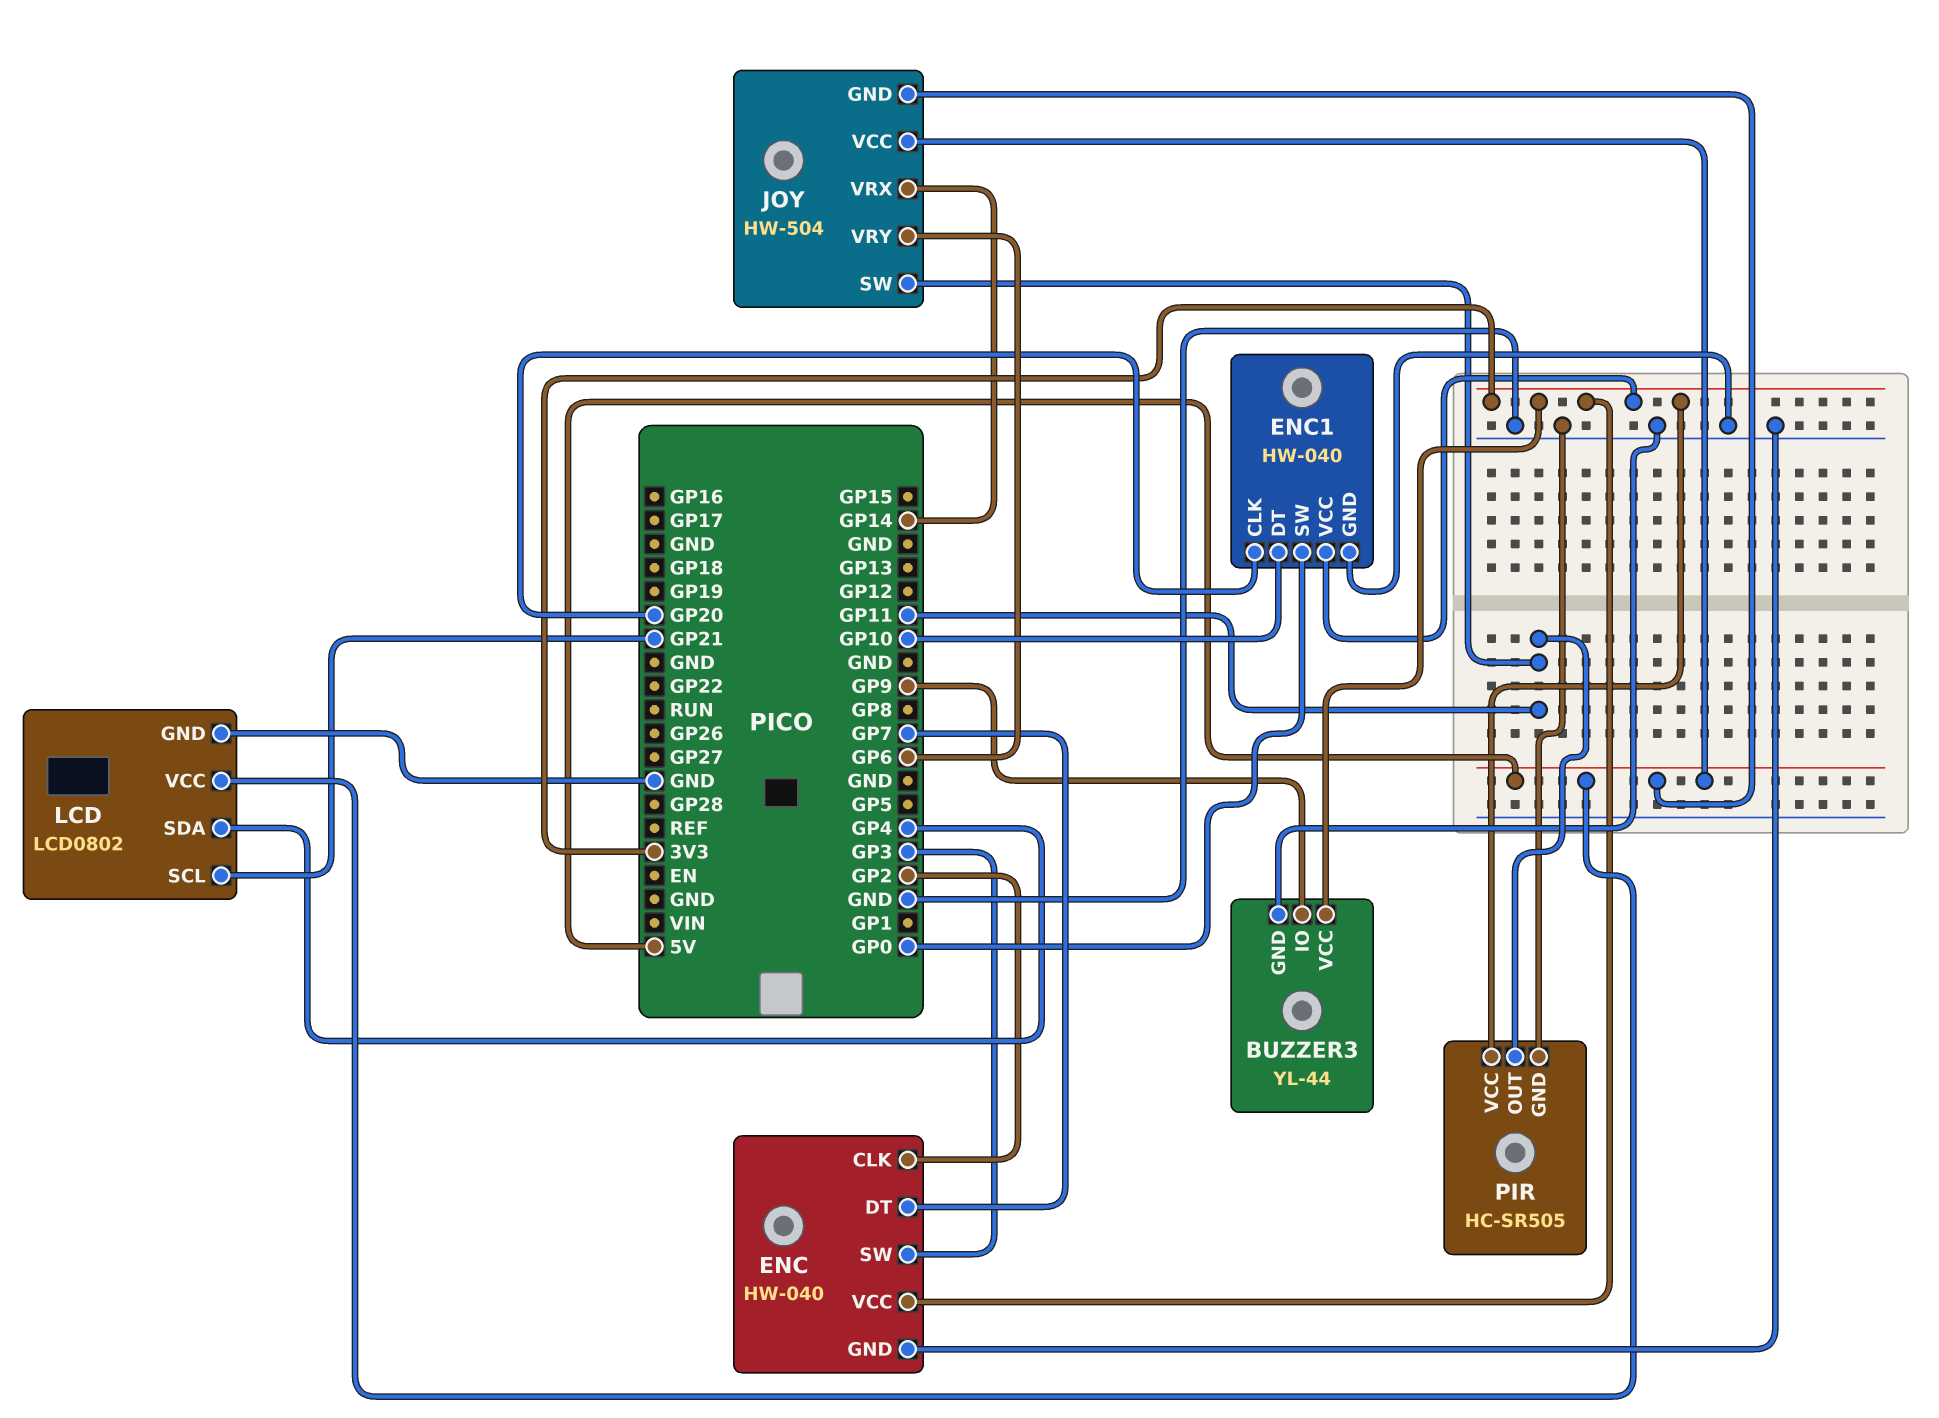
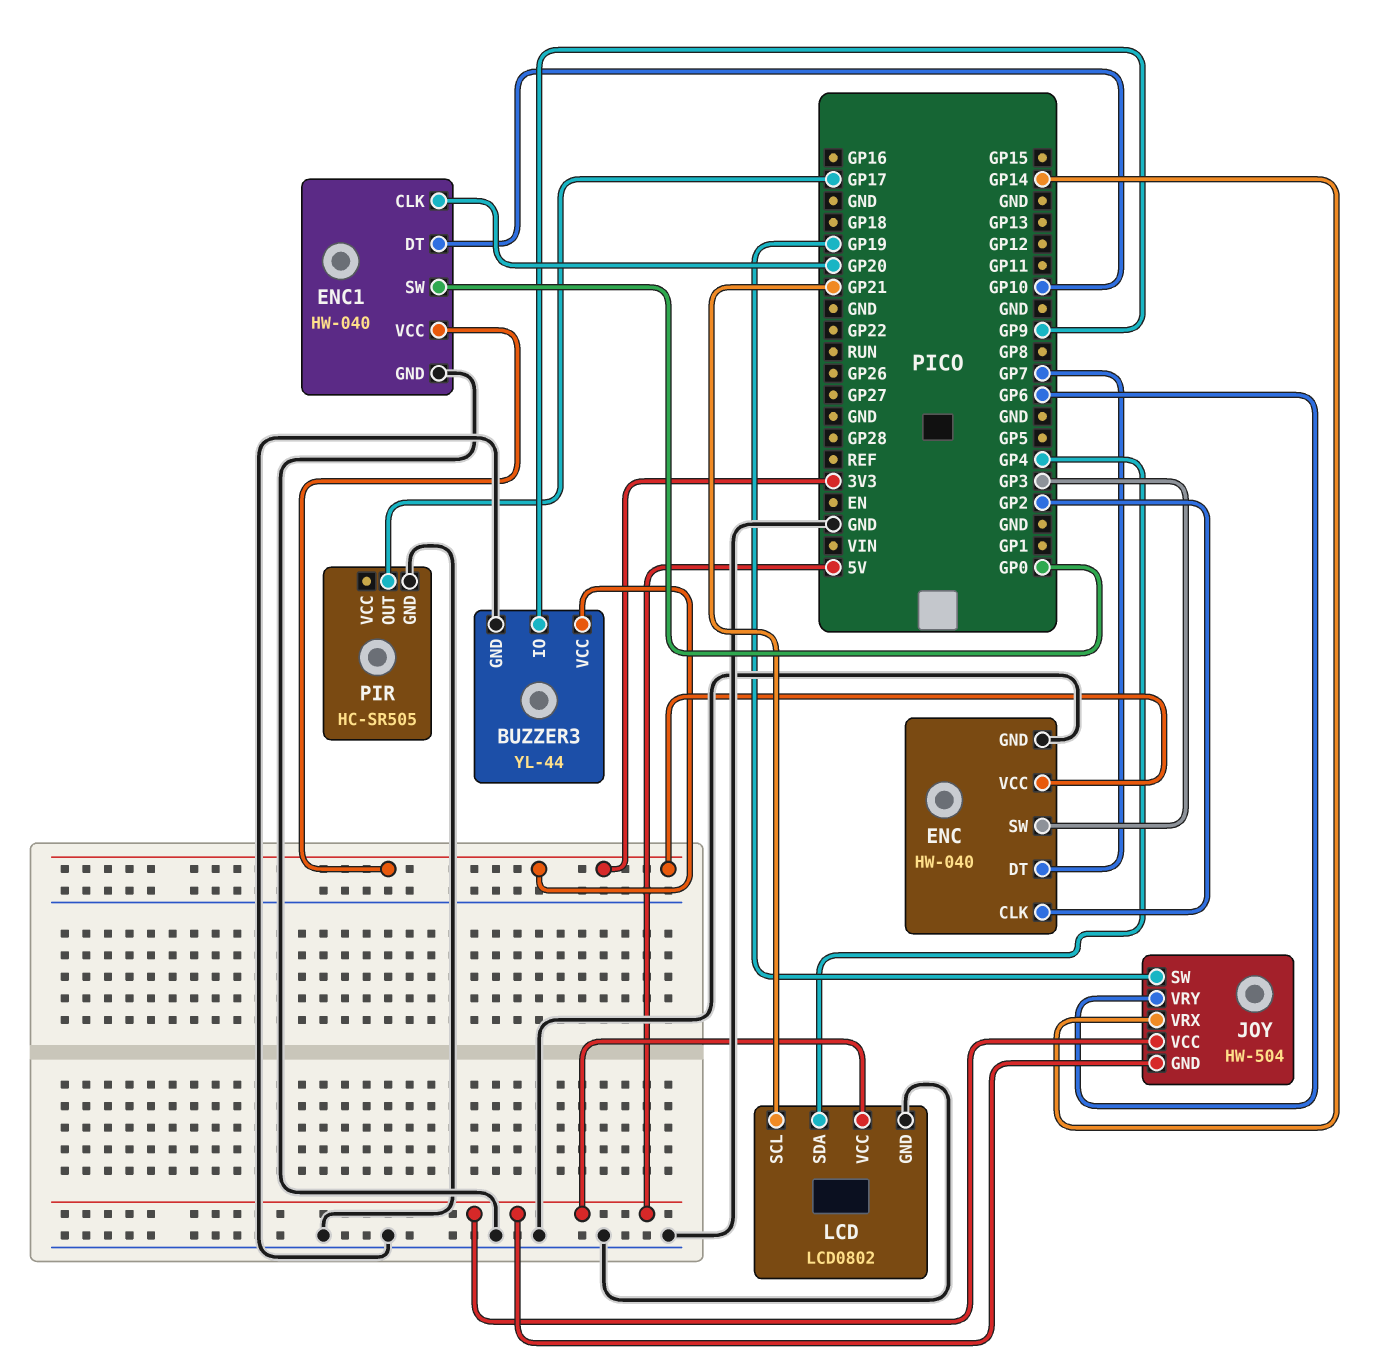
JOY pin SW: GP11 -> GP19
PIR pin OUT: GP11 -> GP17
PIR pin VCC: 3V3 -> none

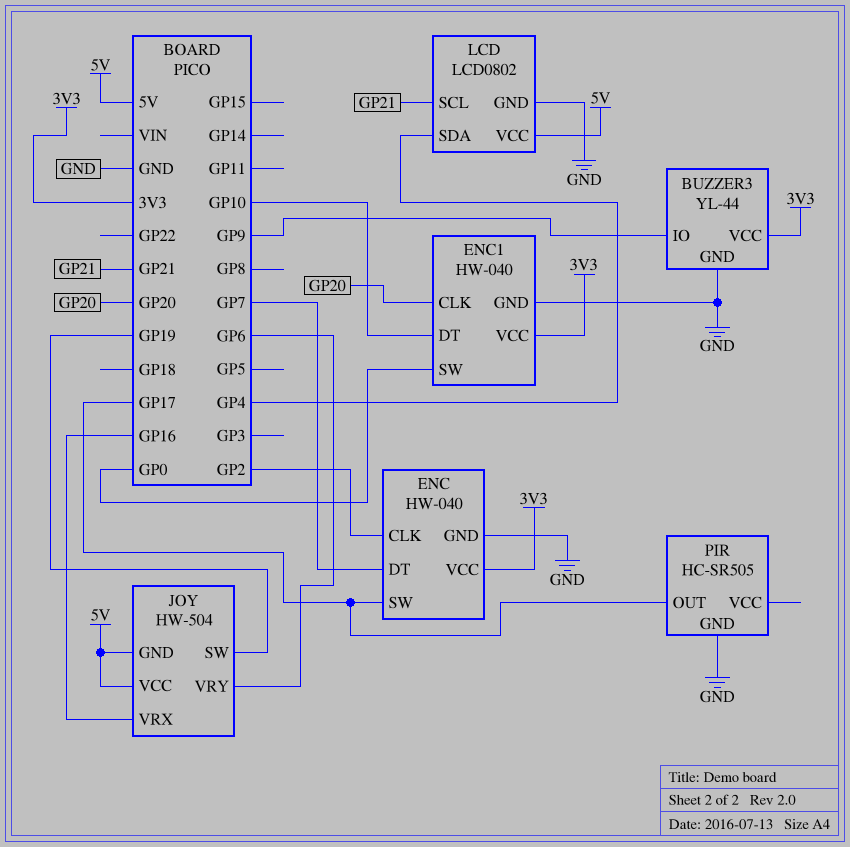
ENC pin SW: GP3 -> GP17
JOY pin VRX: GP14 -> GP16

